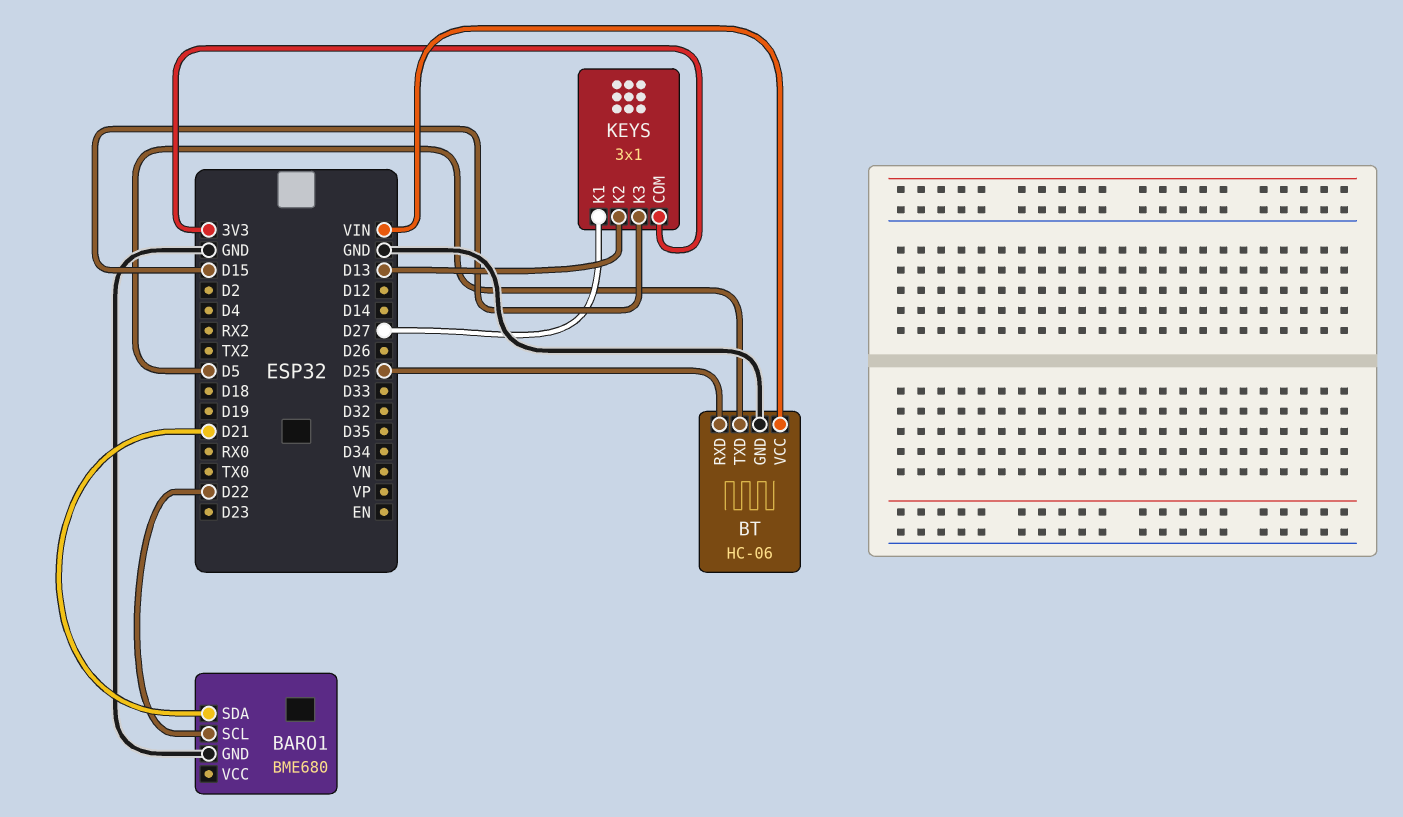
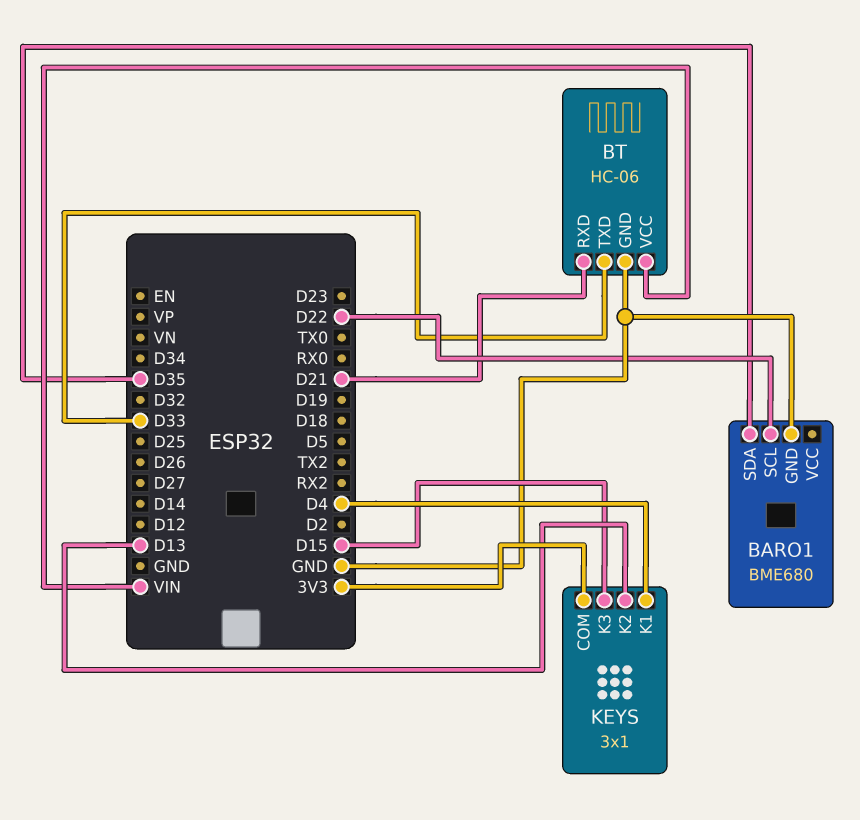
BARO1 pin SDA: D21 -> D35
BT pin RXD: D25 -> D21
BT pin TXD: D5 -> D33
KEYS pin K1: D27 -> D4

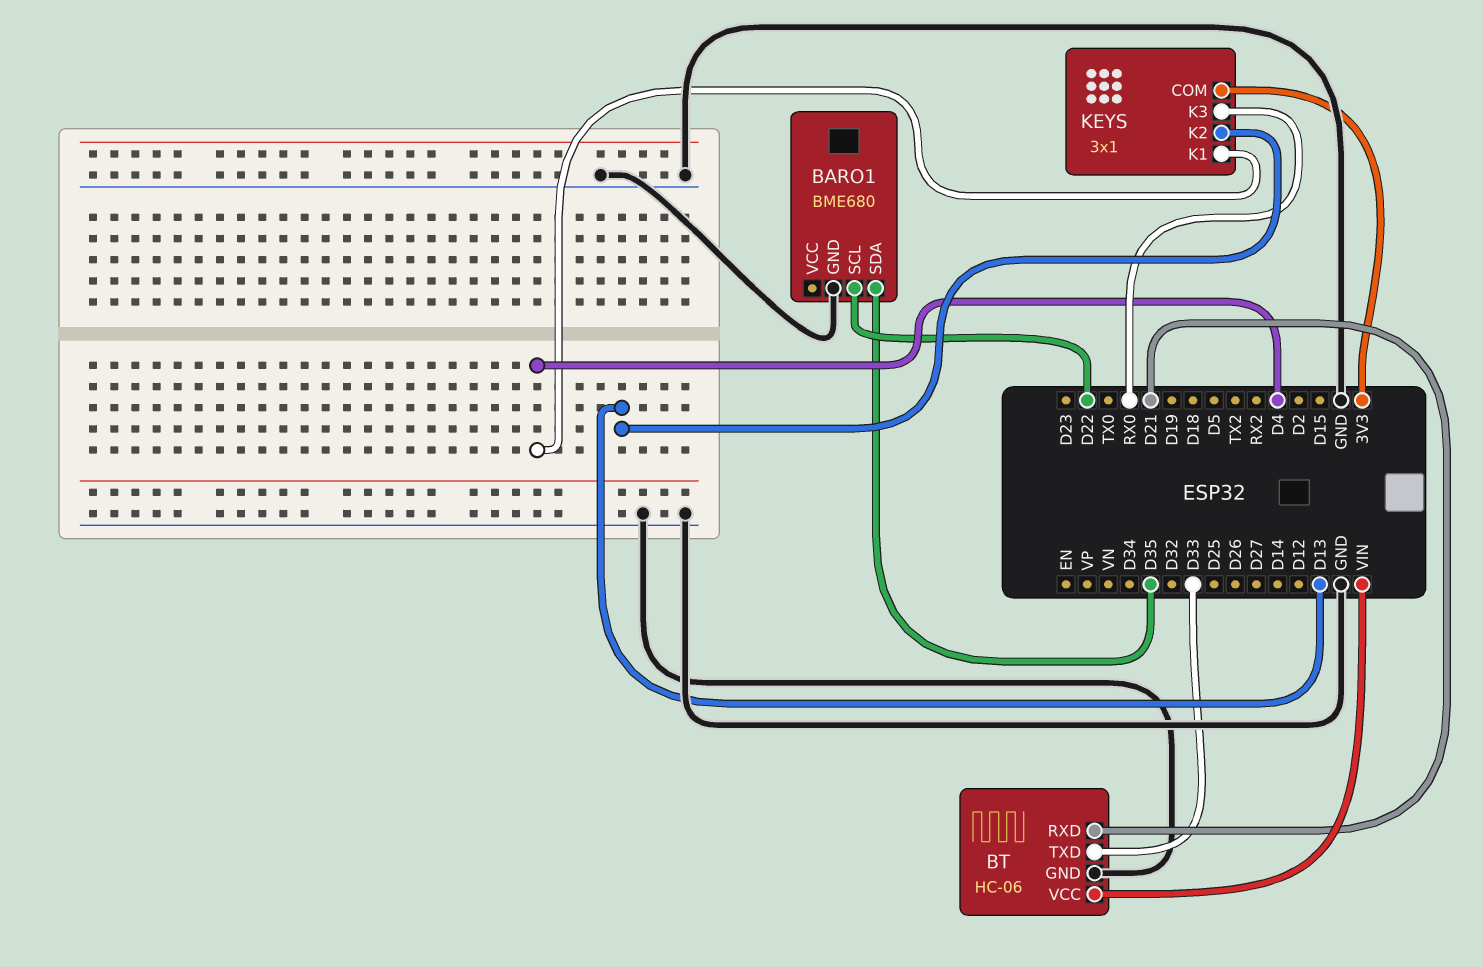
KEYS pin K3: D15 -> RX0

